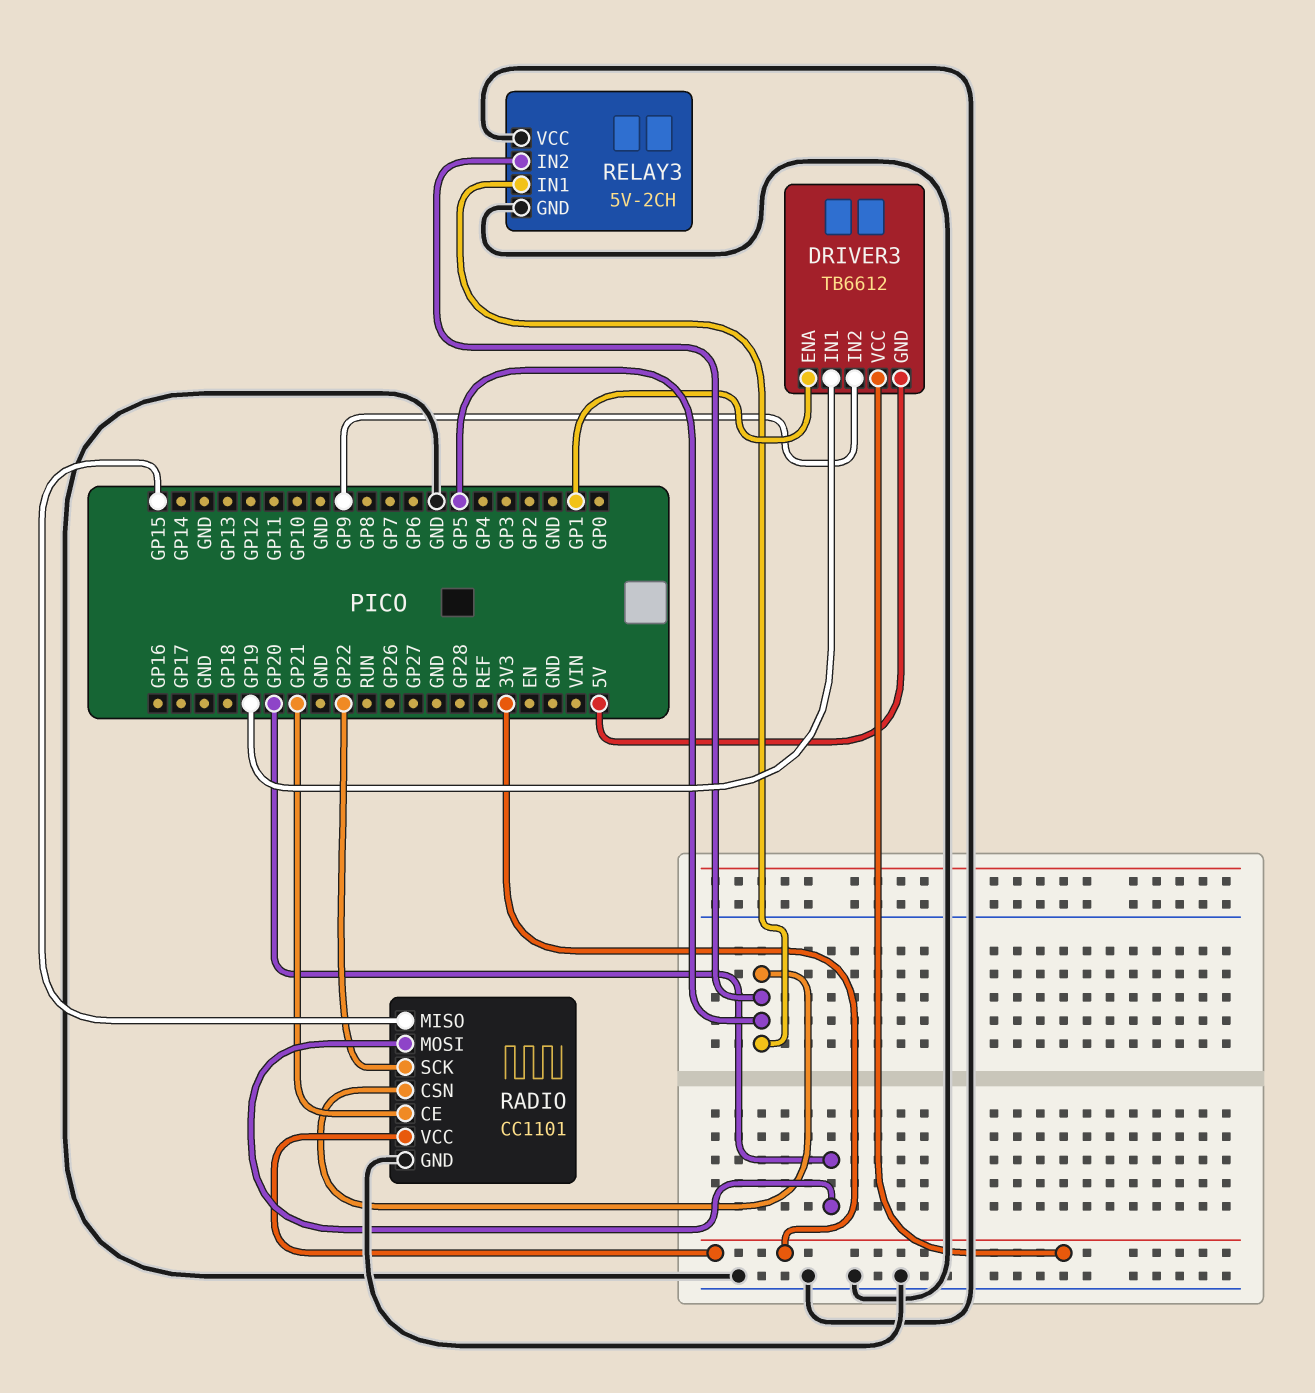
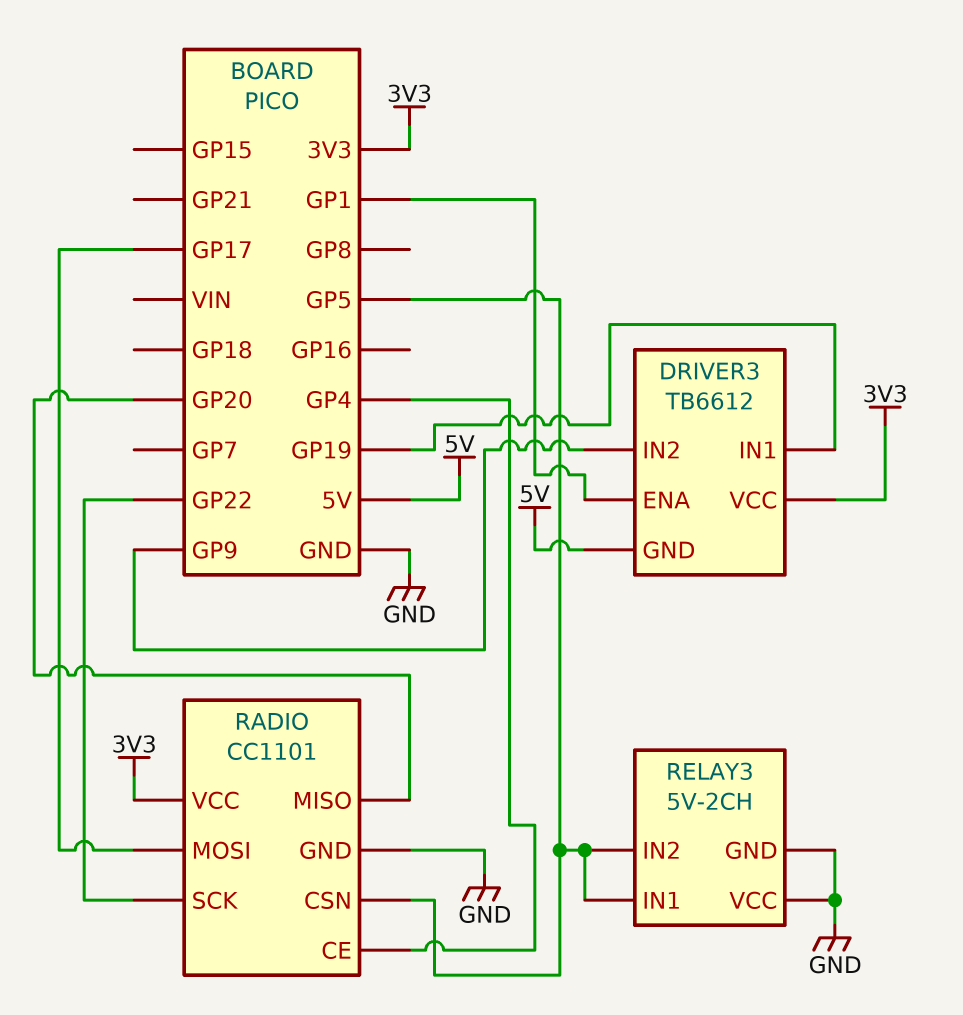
RADIO pin CE: GP21 -> GP4
RADIO pin MISO: GP15 -> GP20
RADIO pin MOSI: GP20 -> GP17

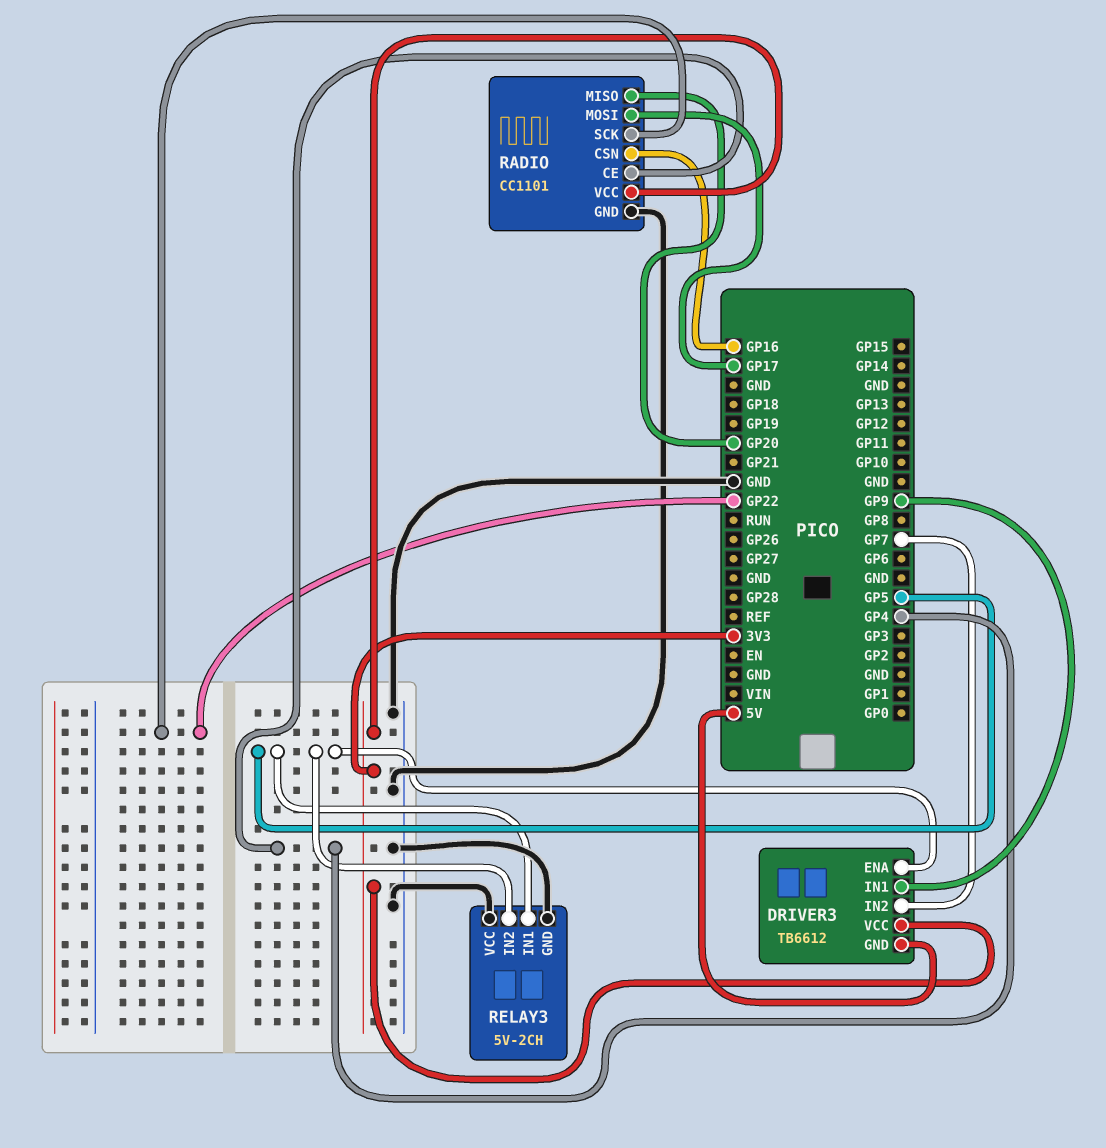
DRIVER3 pin ENA: GP1 -> GP5
DRIVER3 pin IN1: GP19 -> GP9
DRIVER3 pin IN2: GP9 -> GP7
RADIO pin CSN: GP5 -> GP16

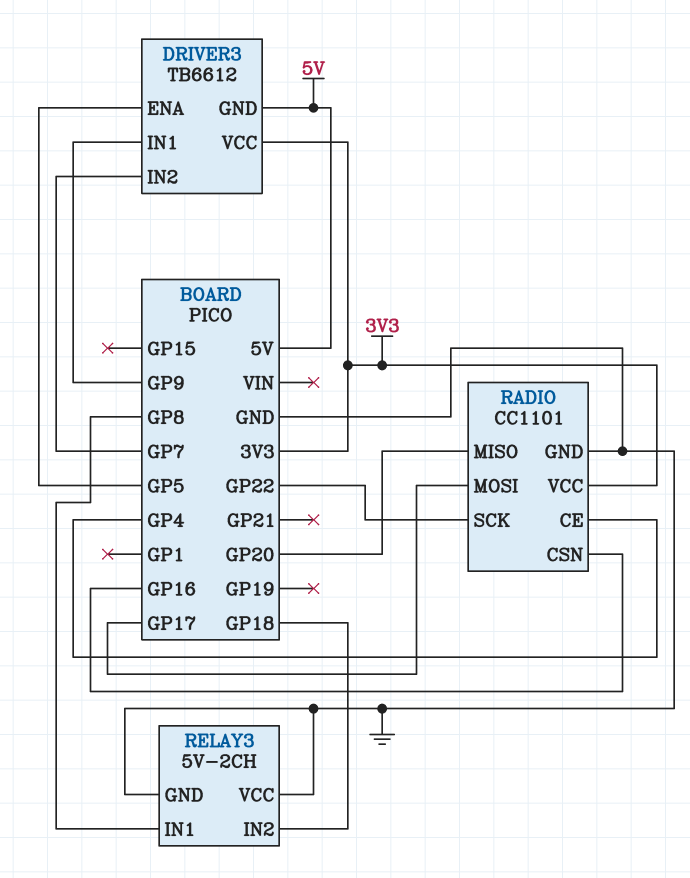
RELAY3 pin IN1: GP5 -> GP8
RELAY3 pin IN2: GP5 -> GP18

